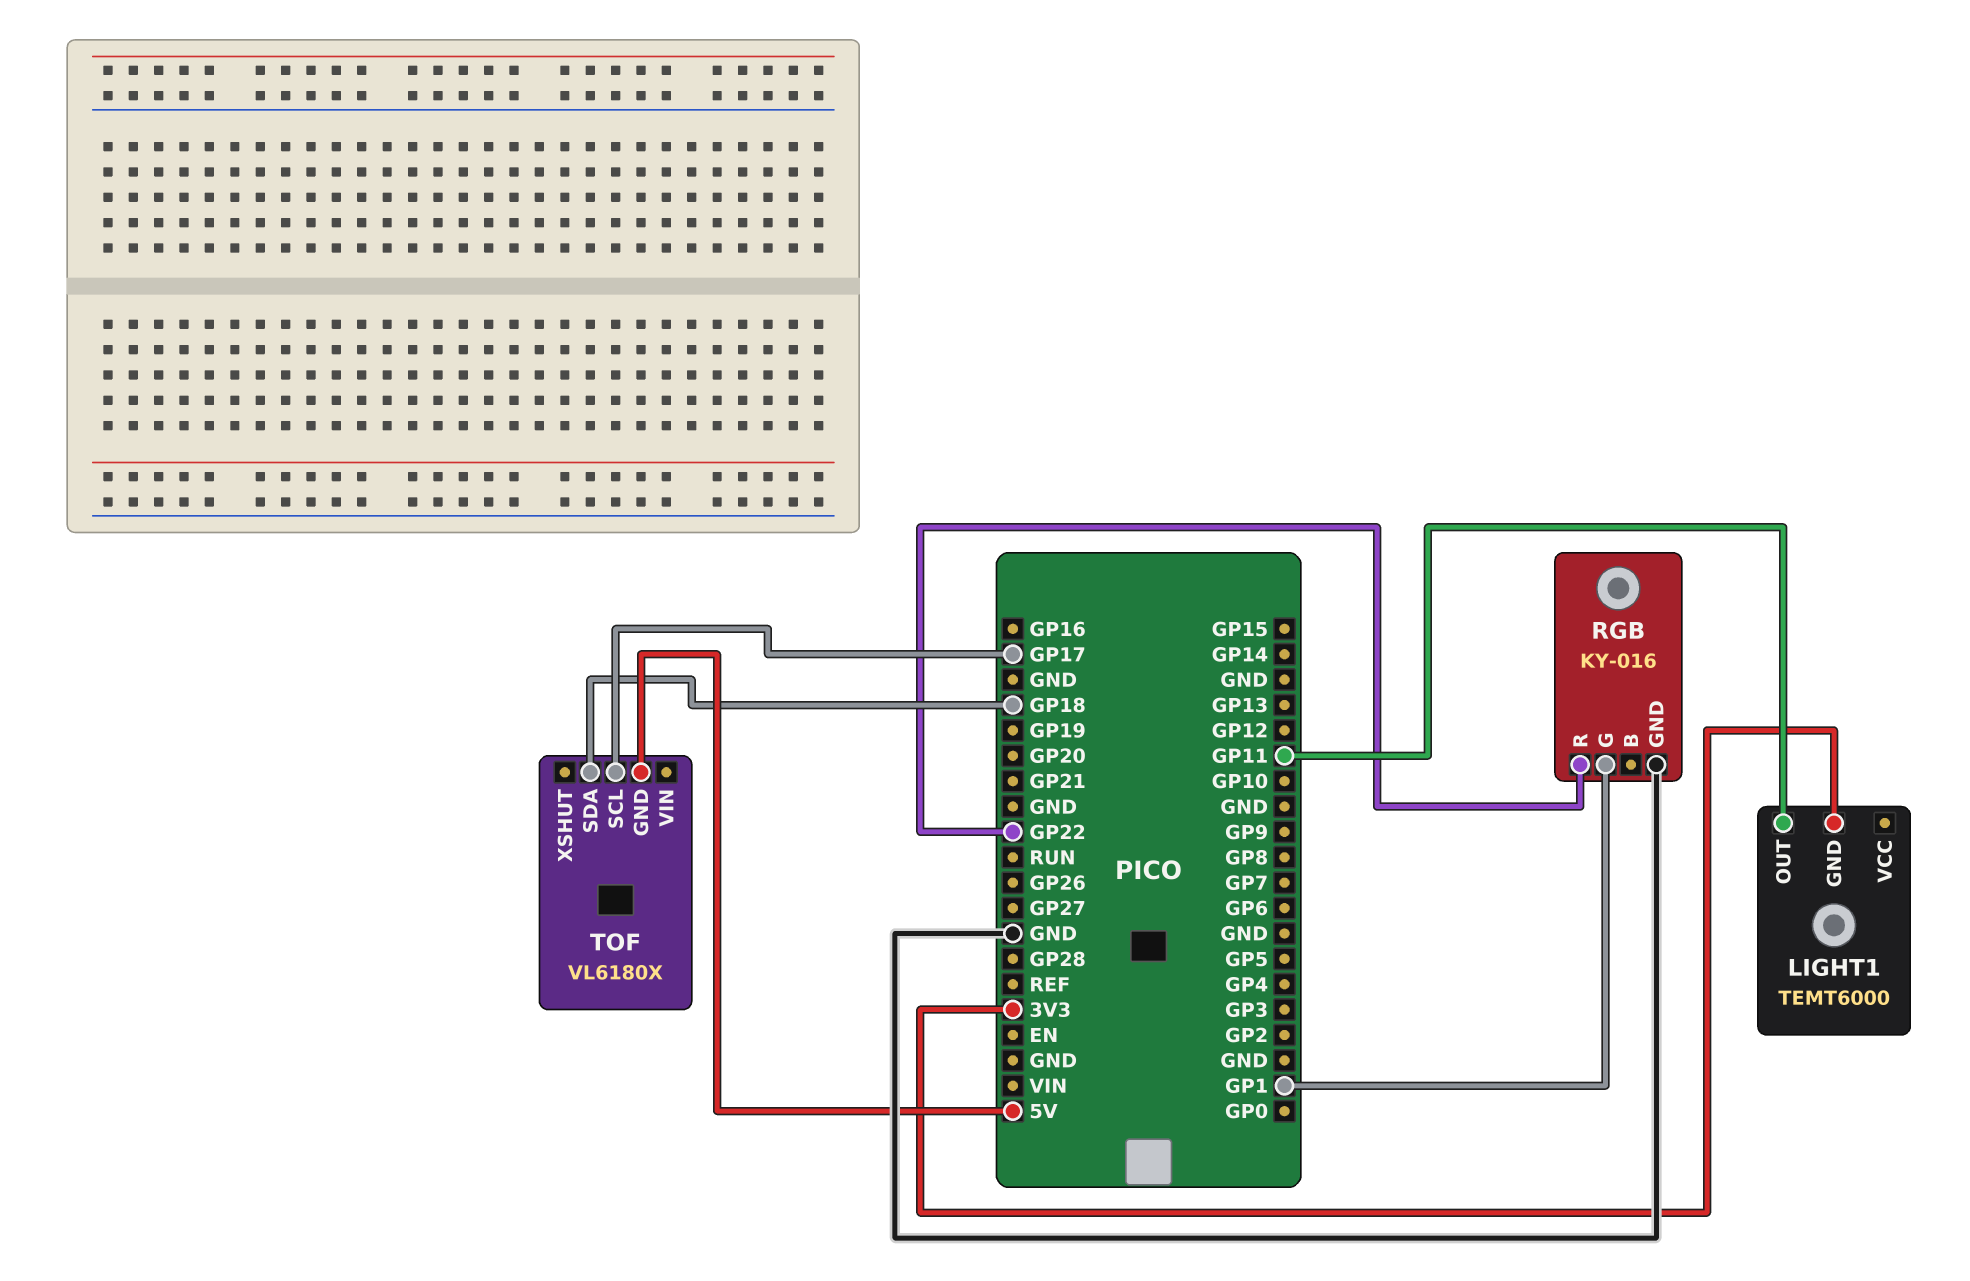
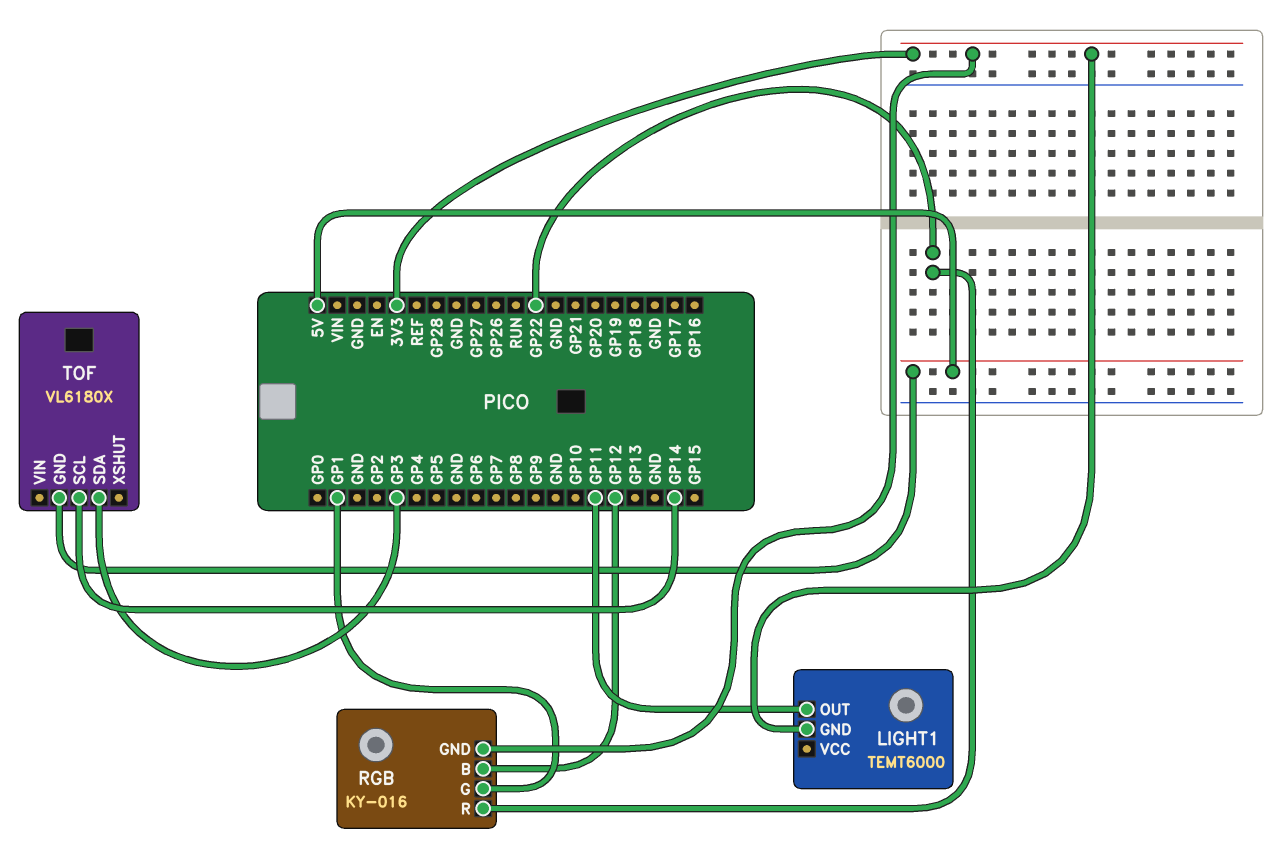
RGB pin B: none -> GP12
RGB pin GND: GND -> 3V3
TOF pin SCL: GP17 -> GP14
TOF pin SDA: GP18 -> GP3

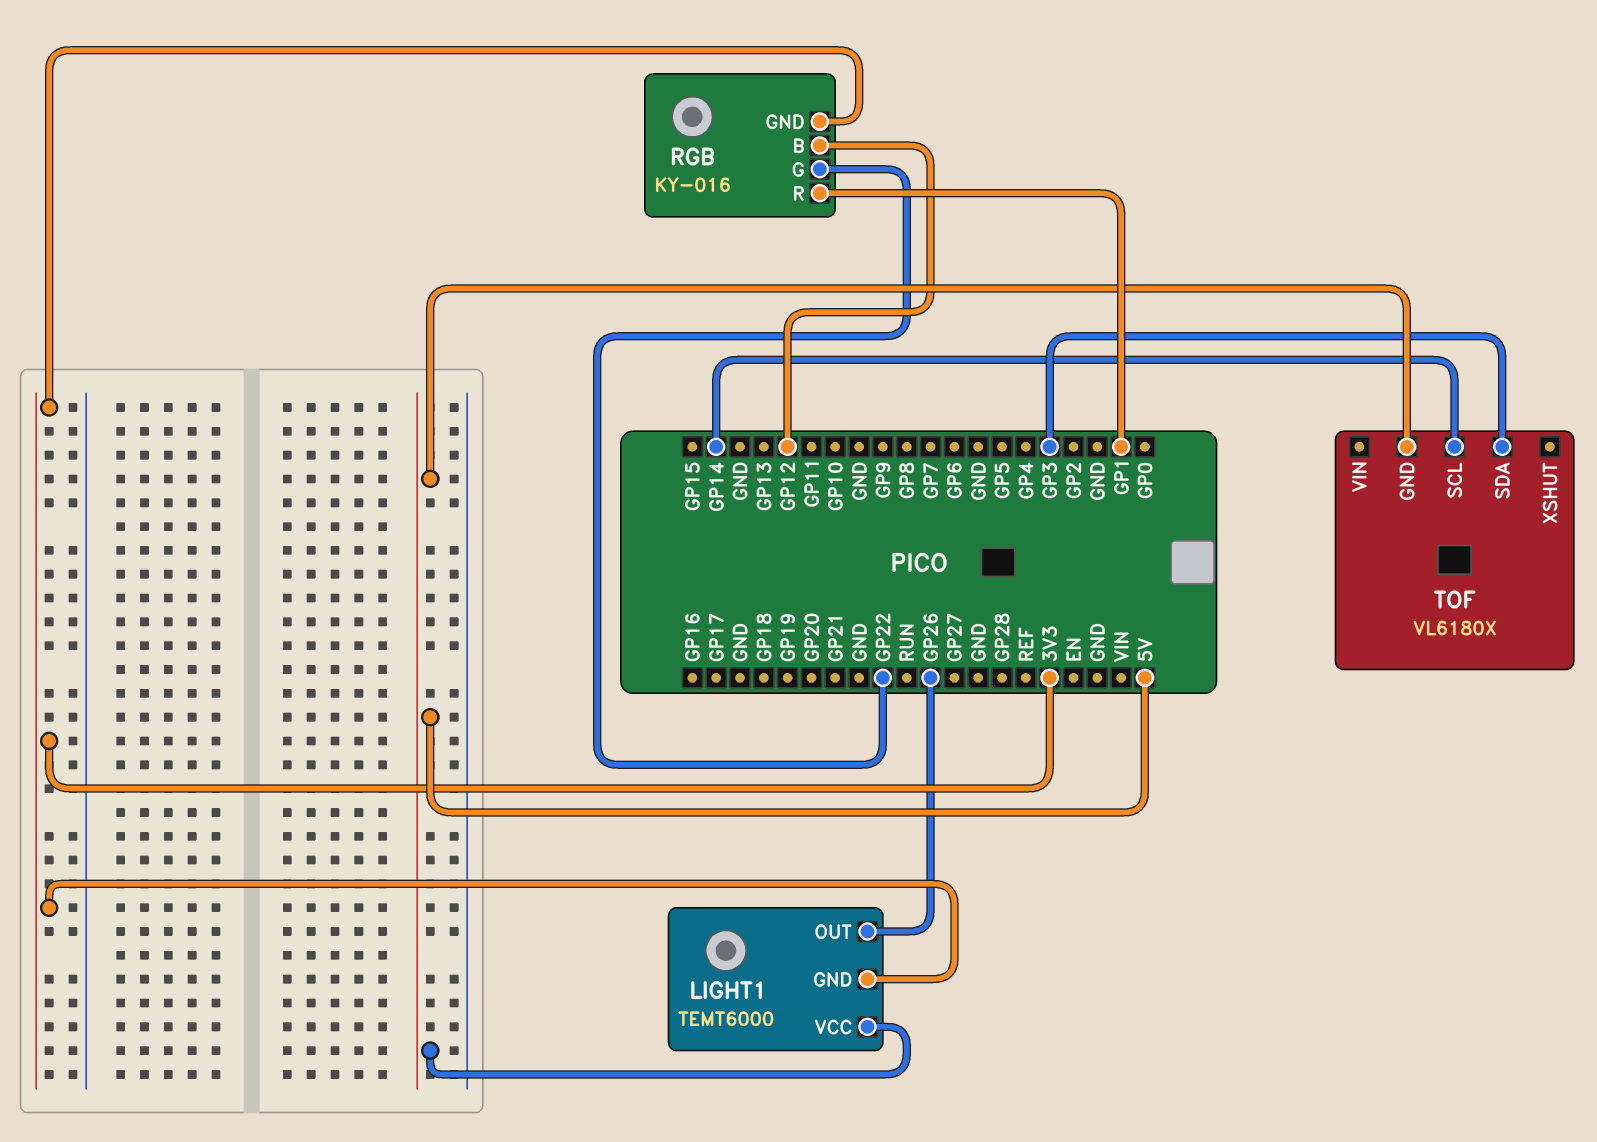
LIGHT1 pin OUT: GP11 -> GP26
LIGHT1 pin VCC: none -> 5V
RGB pin G: GP1 -> GP22
RGB pin R: GP22 -> GP1

